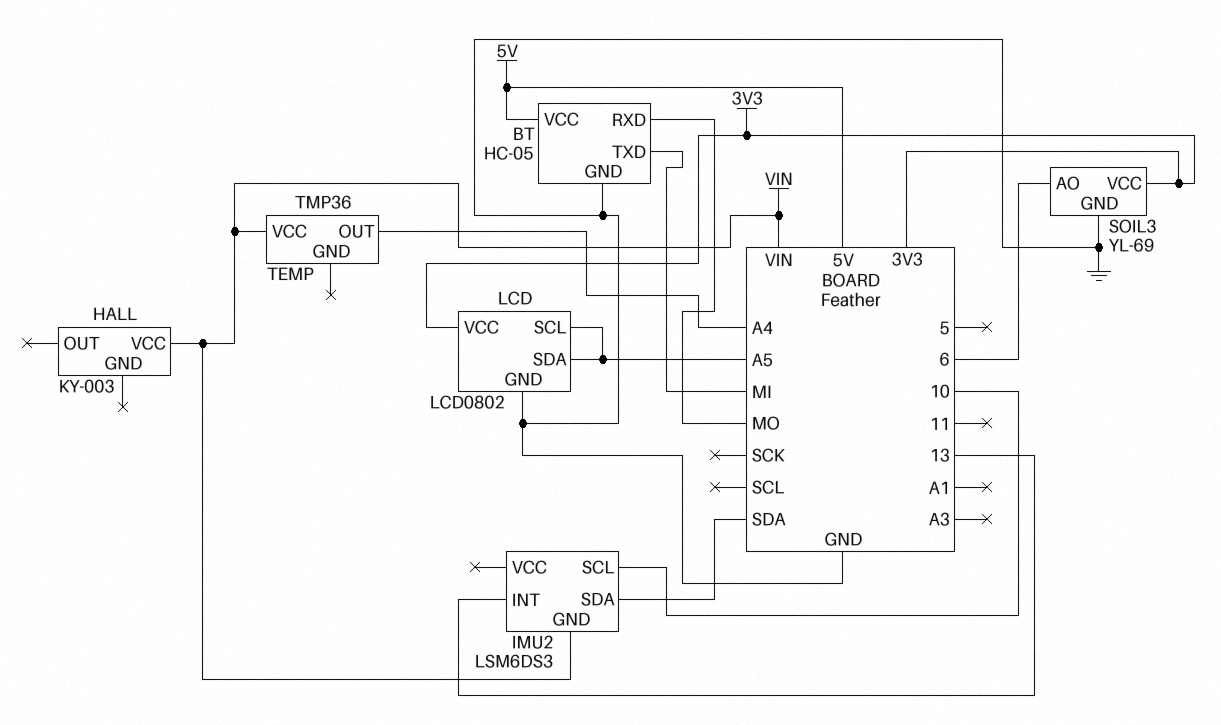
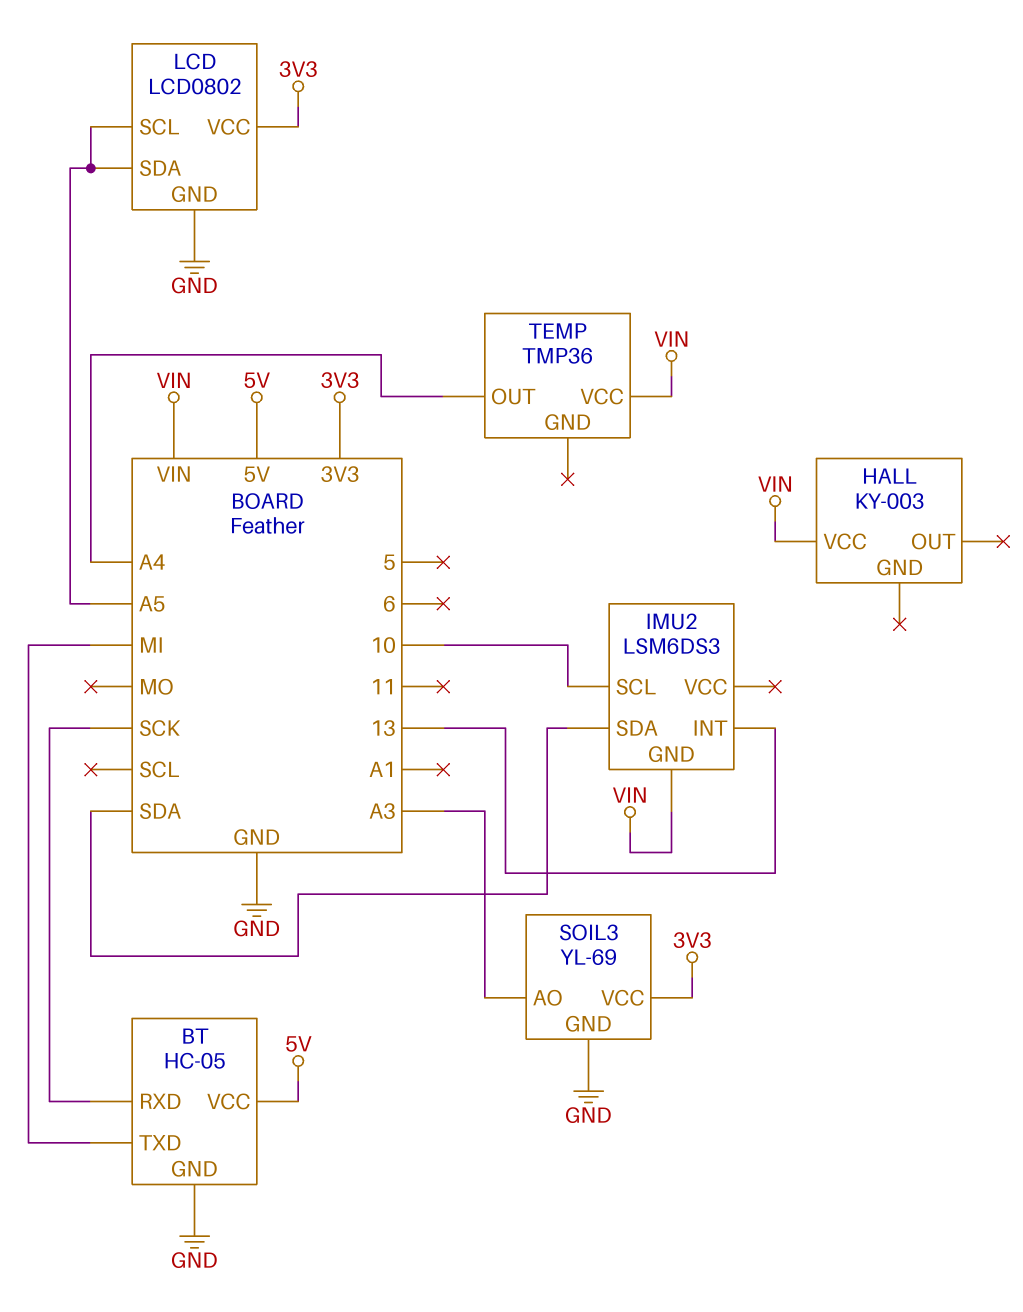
BT pin RXD: MO -> SCK
SOIL3 pin AO: 6 -> A3

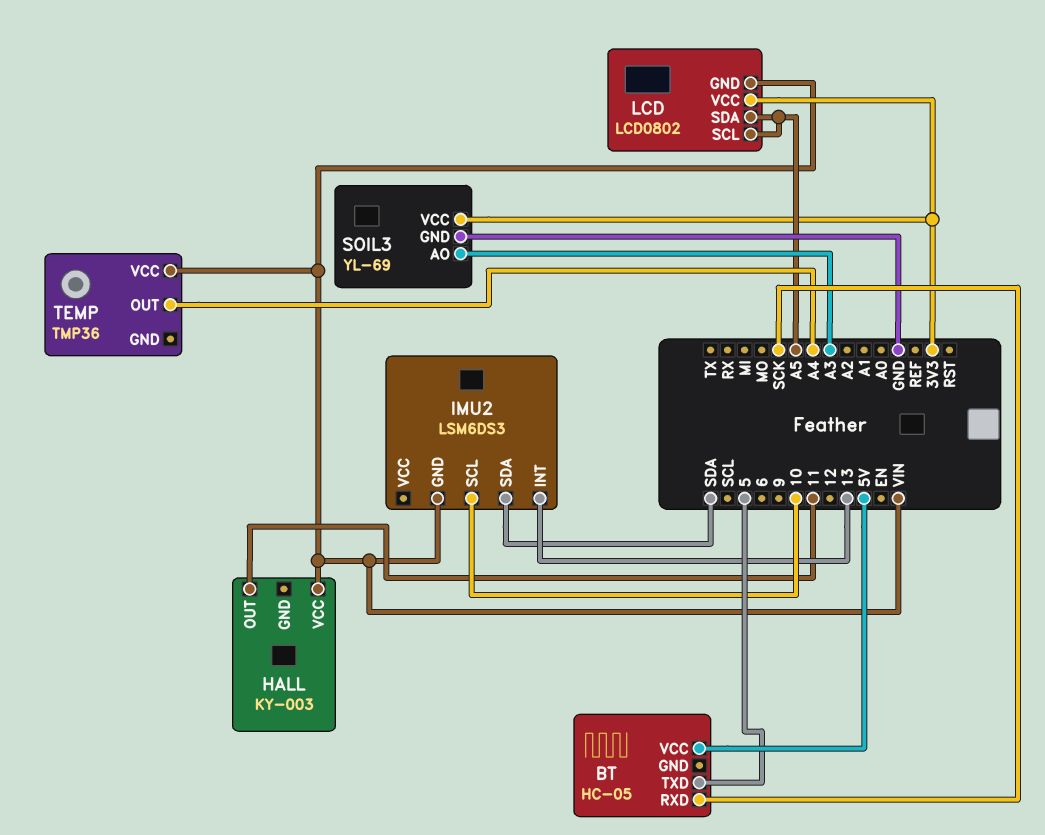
BT pin GND: GND -> none
BT pin TXD: MI -> 5
HALL pin OUT: none -> 11
LCD pin GND: GND -> VIN

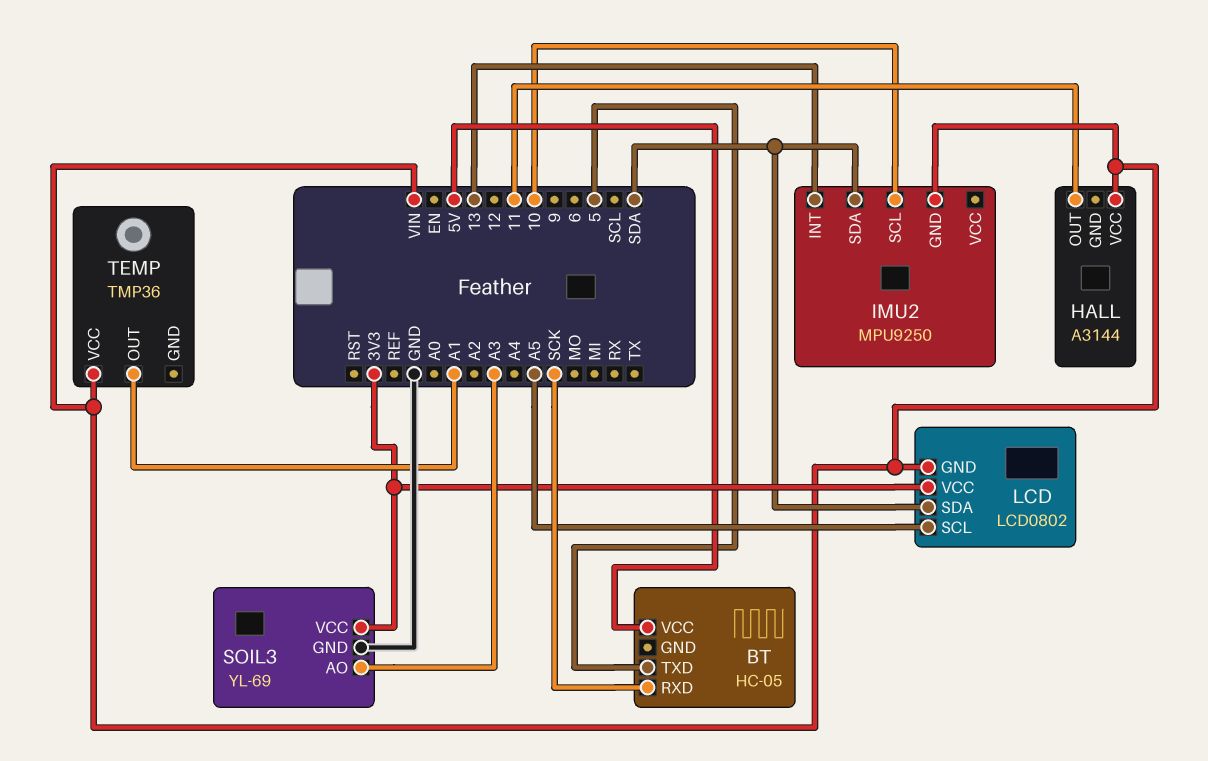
HALL: KY-003 -> A3144
IMU2: LSM6DS3 -> MPU9250
LCD pin SDA: A5 -> SDA
TEMP pin OUT: A4 -> A1

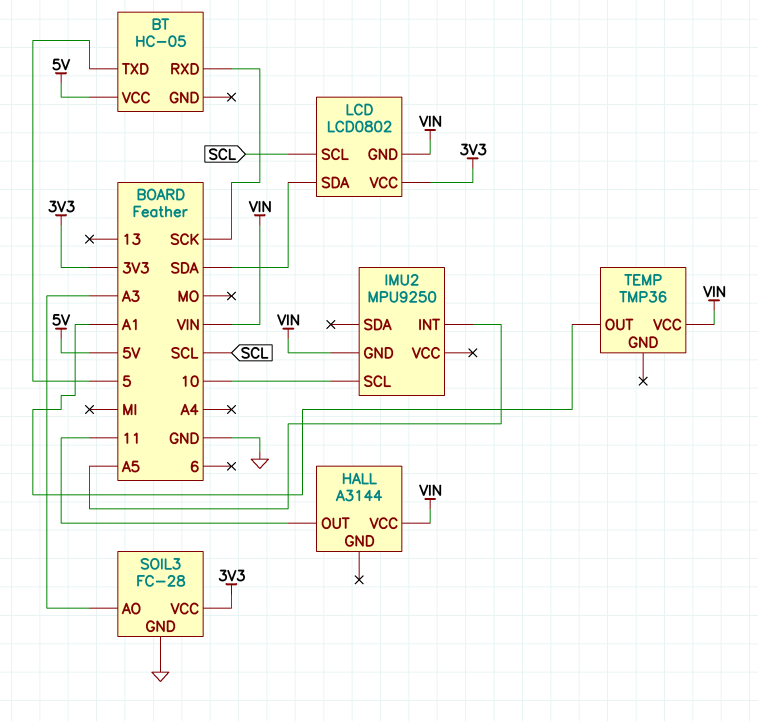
IMU2 pin INT: 13 -> A5
IMU2 pin SDA: SDA -> none
LCD pin SCL: A5 -> SCL
SOIL3: YL-69 -> FC-28

